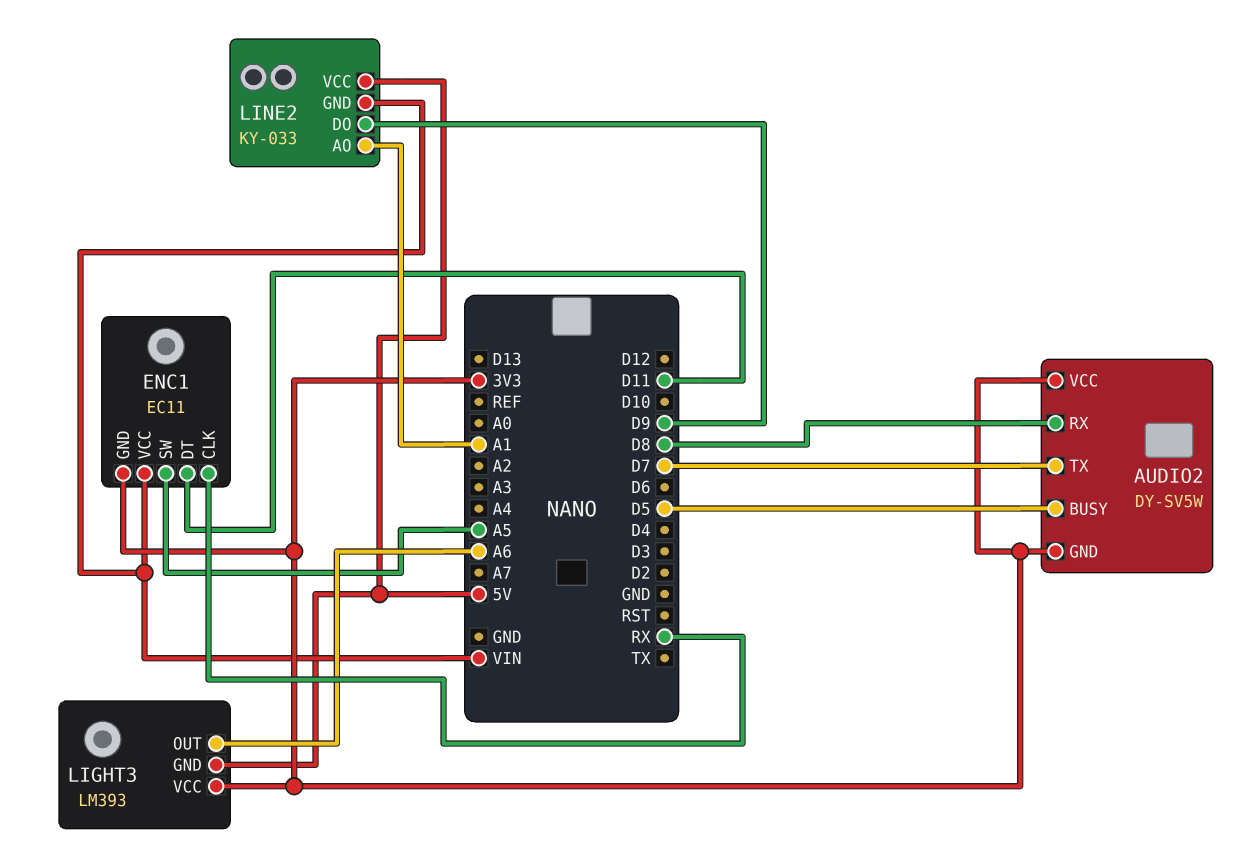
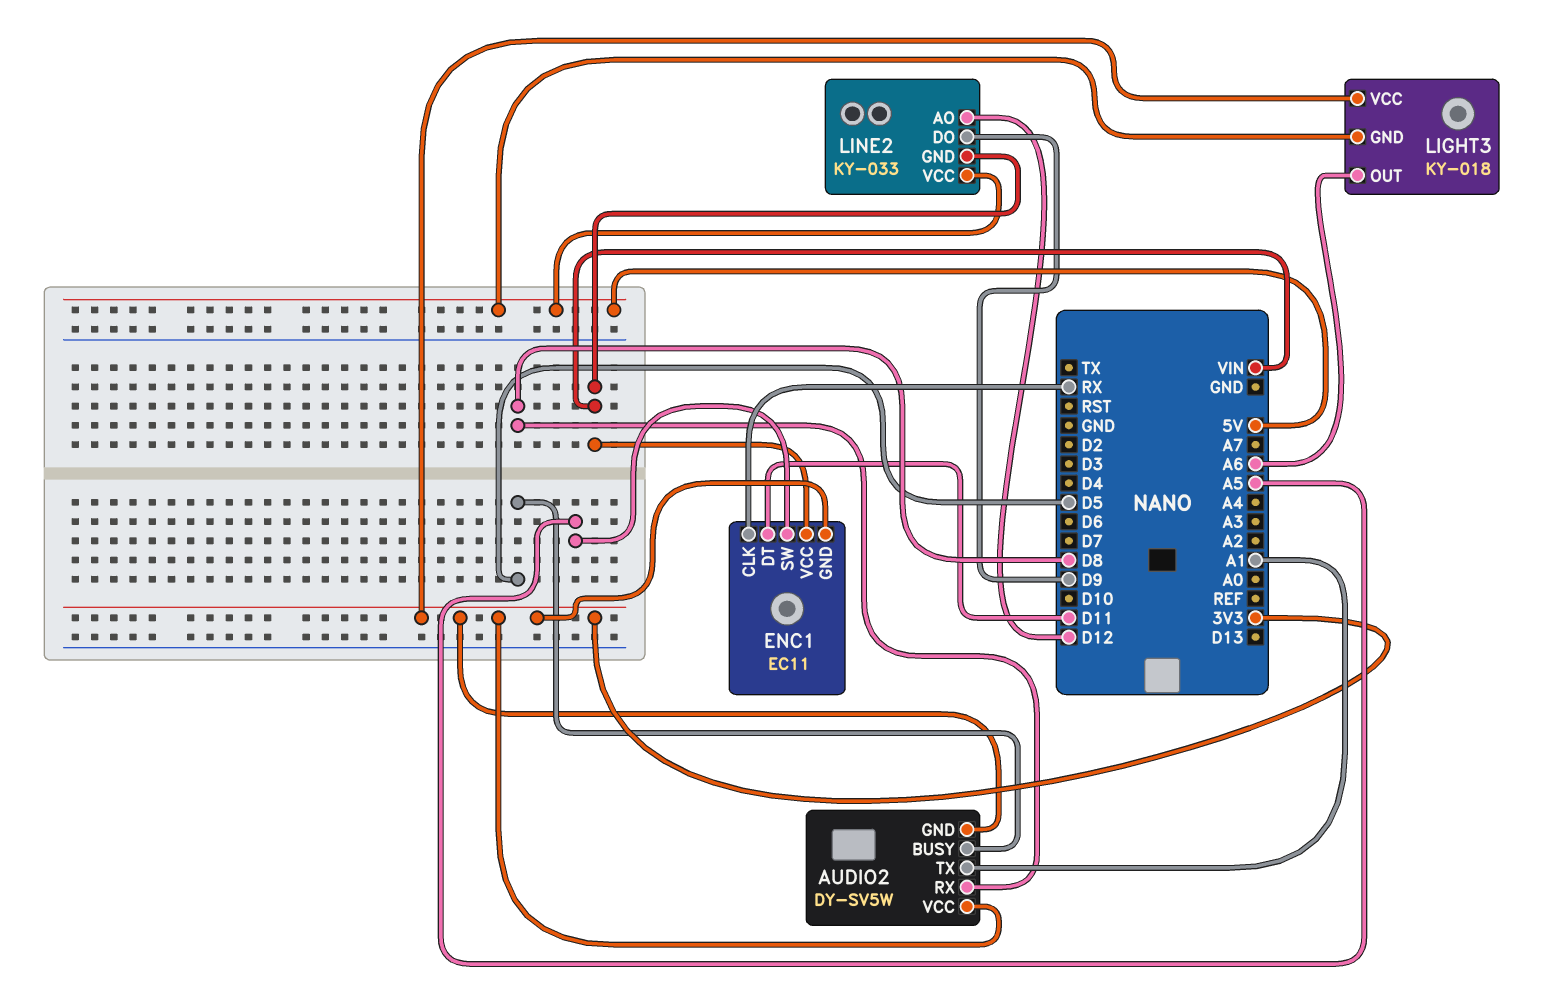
AUDIO2 pin TX: D7 -> A1
LIGHT3: LM393 -> KY-018
LINE2 pin AO: A1 -> D12

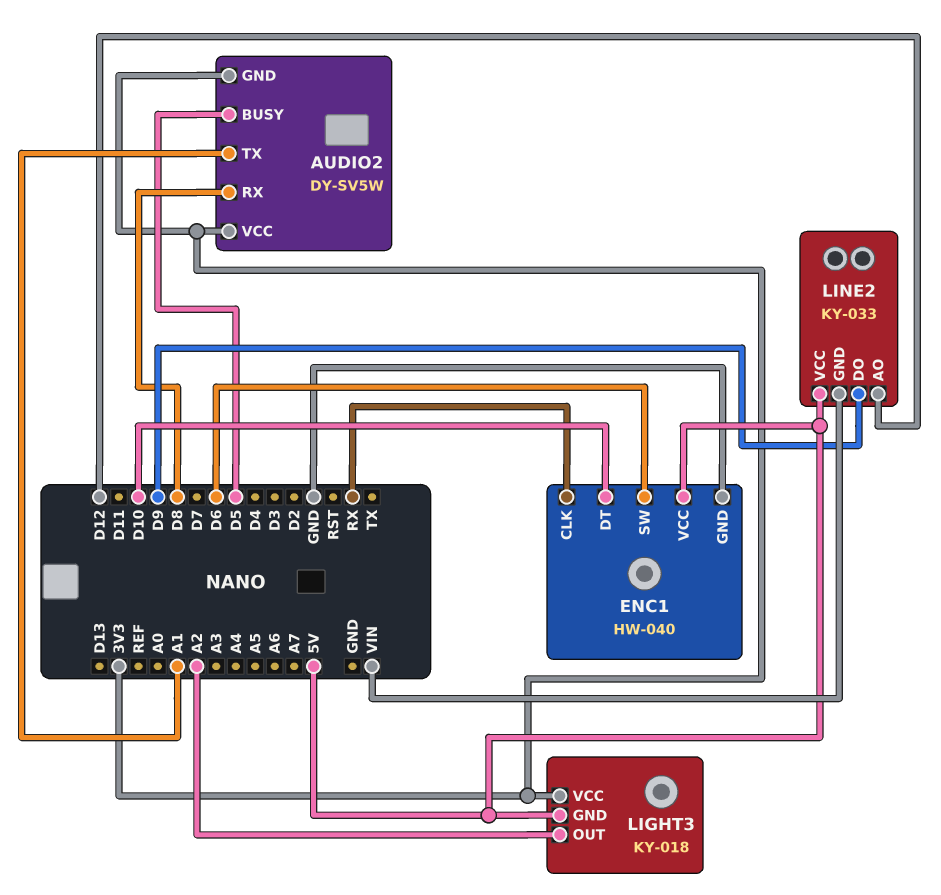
ENC1: EC11 -> HW-040
ENC1 pin DT: D11 -> D10
ENC1 pin GND: 3V3 -> GND
ENC1 pin SW: A5 -> D6
ENC1 pin VCC: VIN -> 5V
LIGHT3 pin OUT: A6 -> A2

